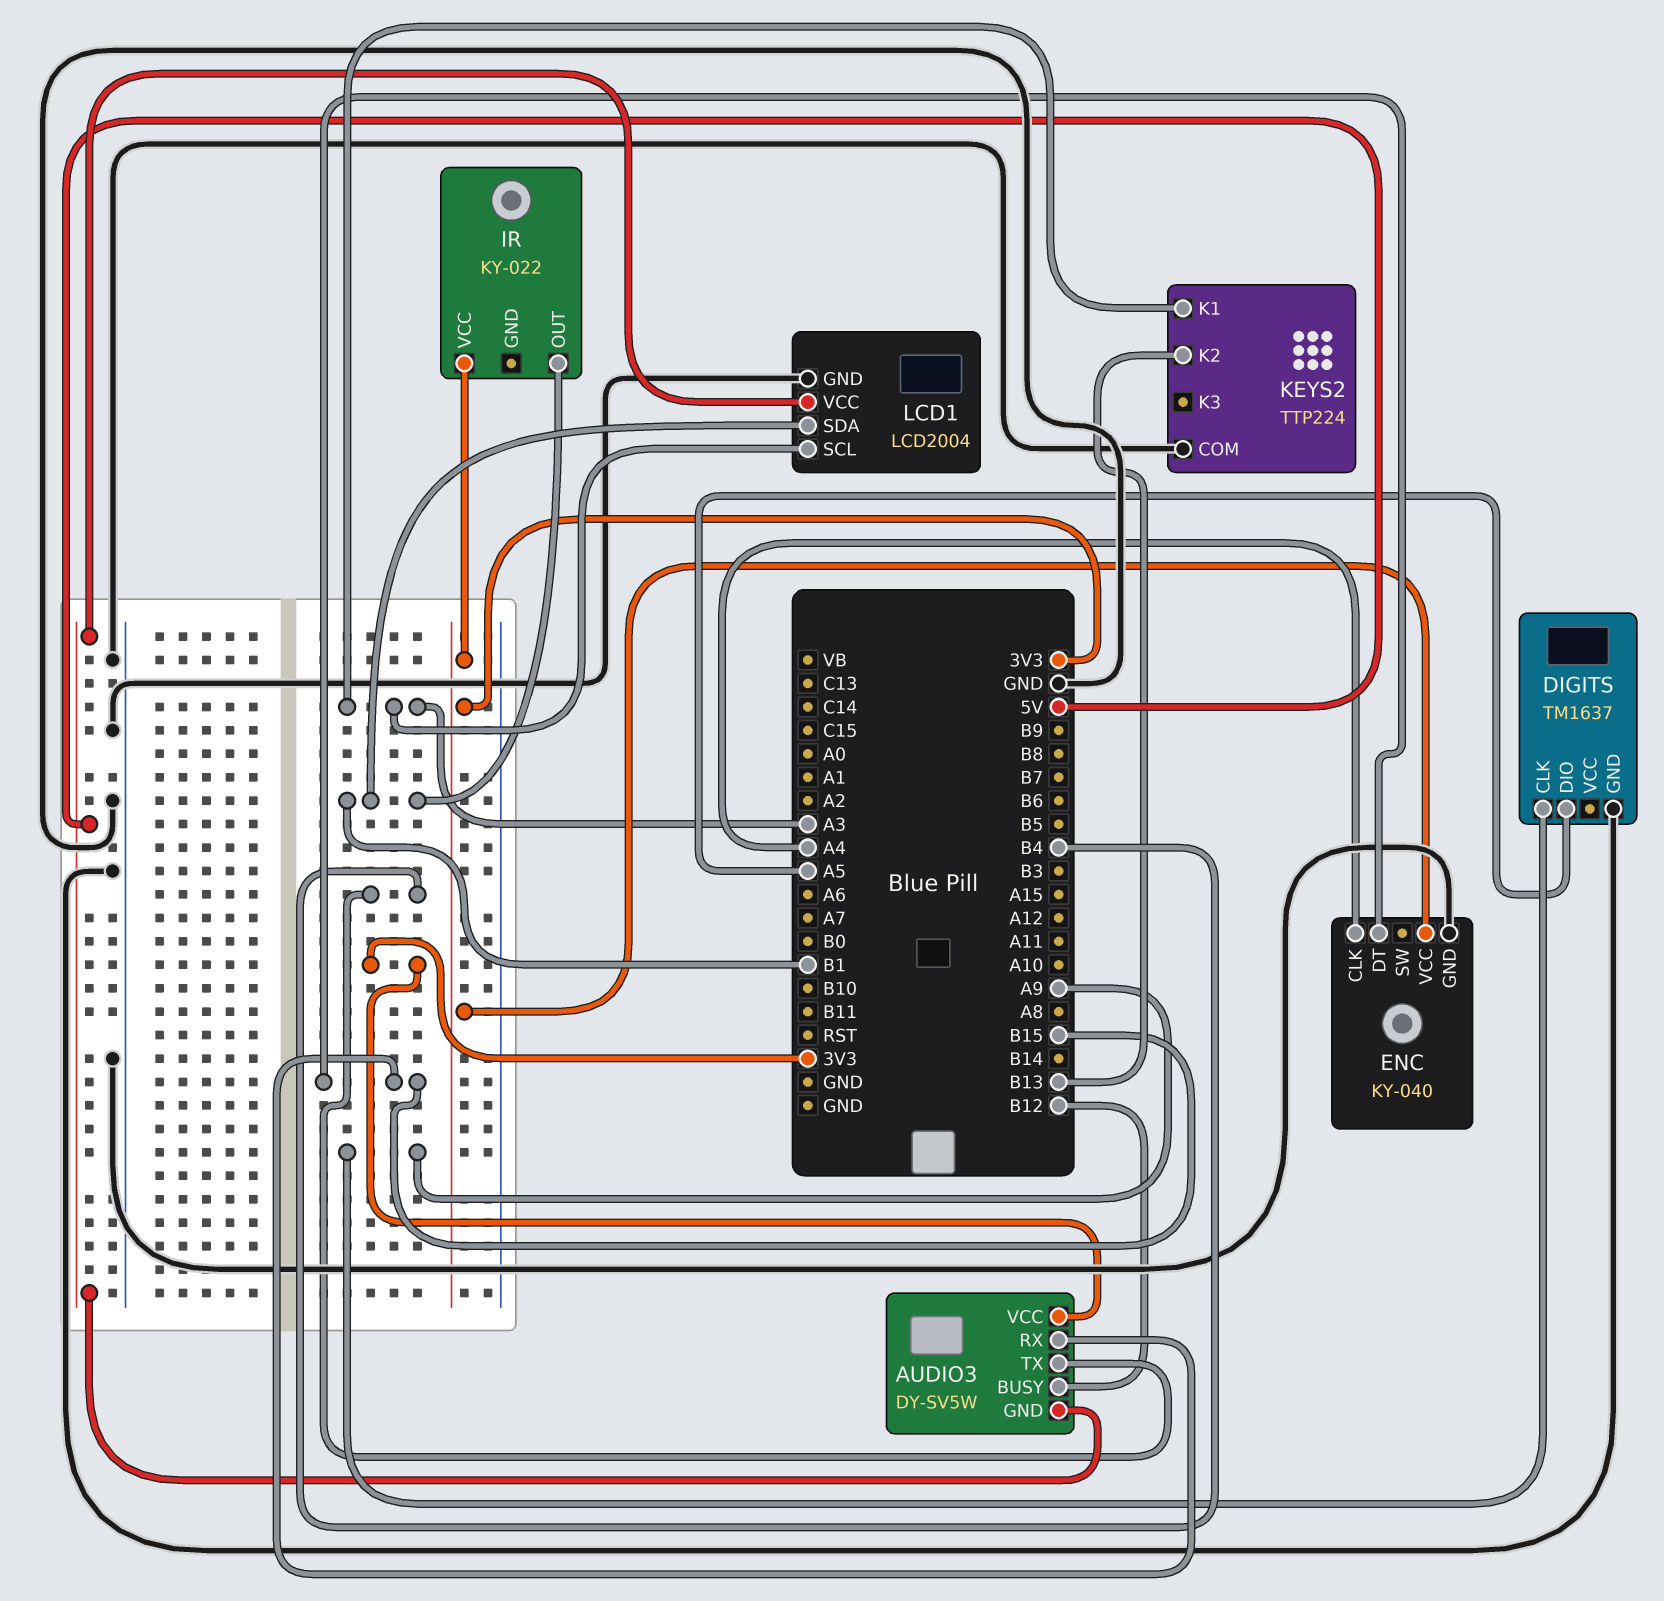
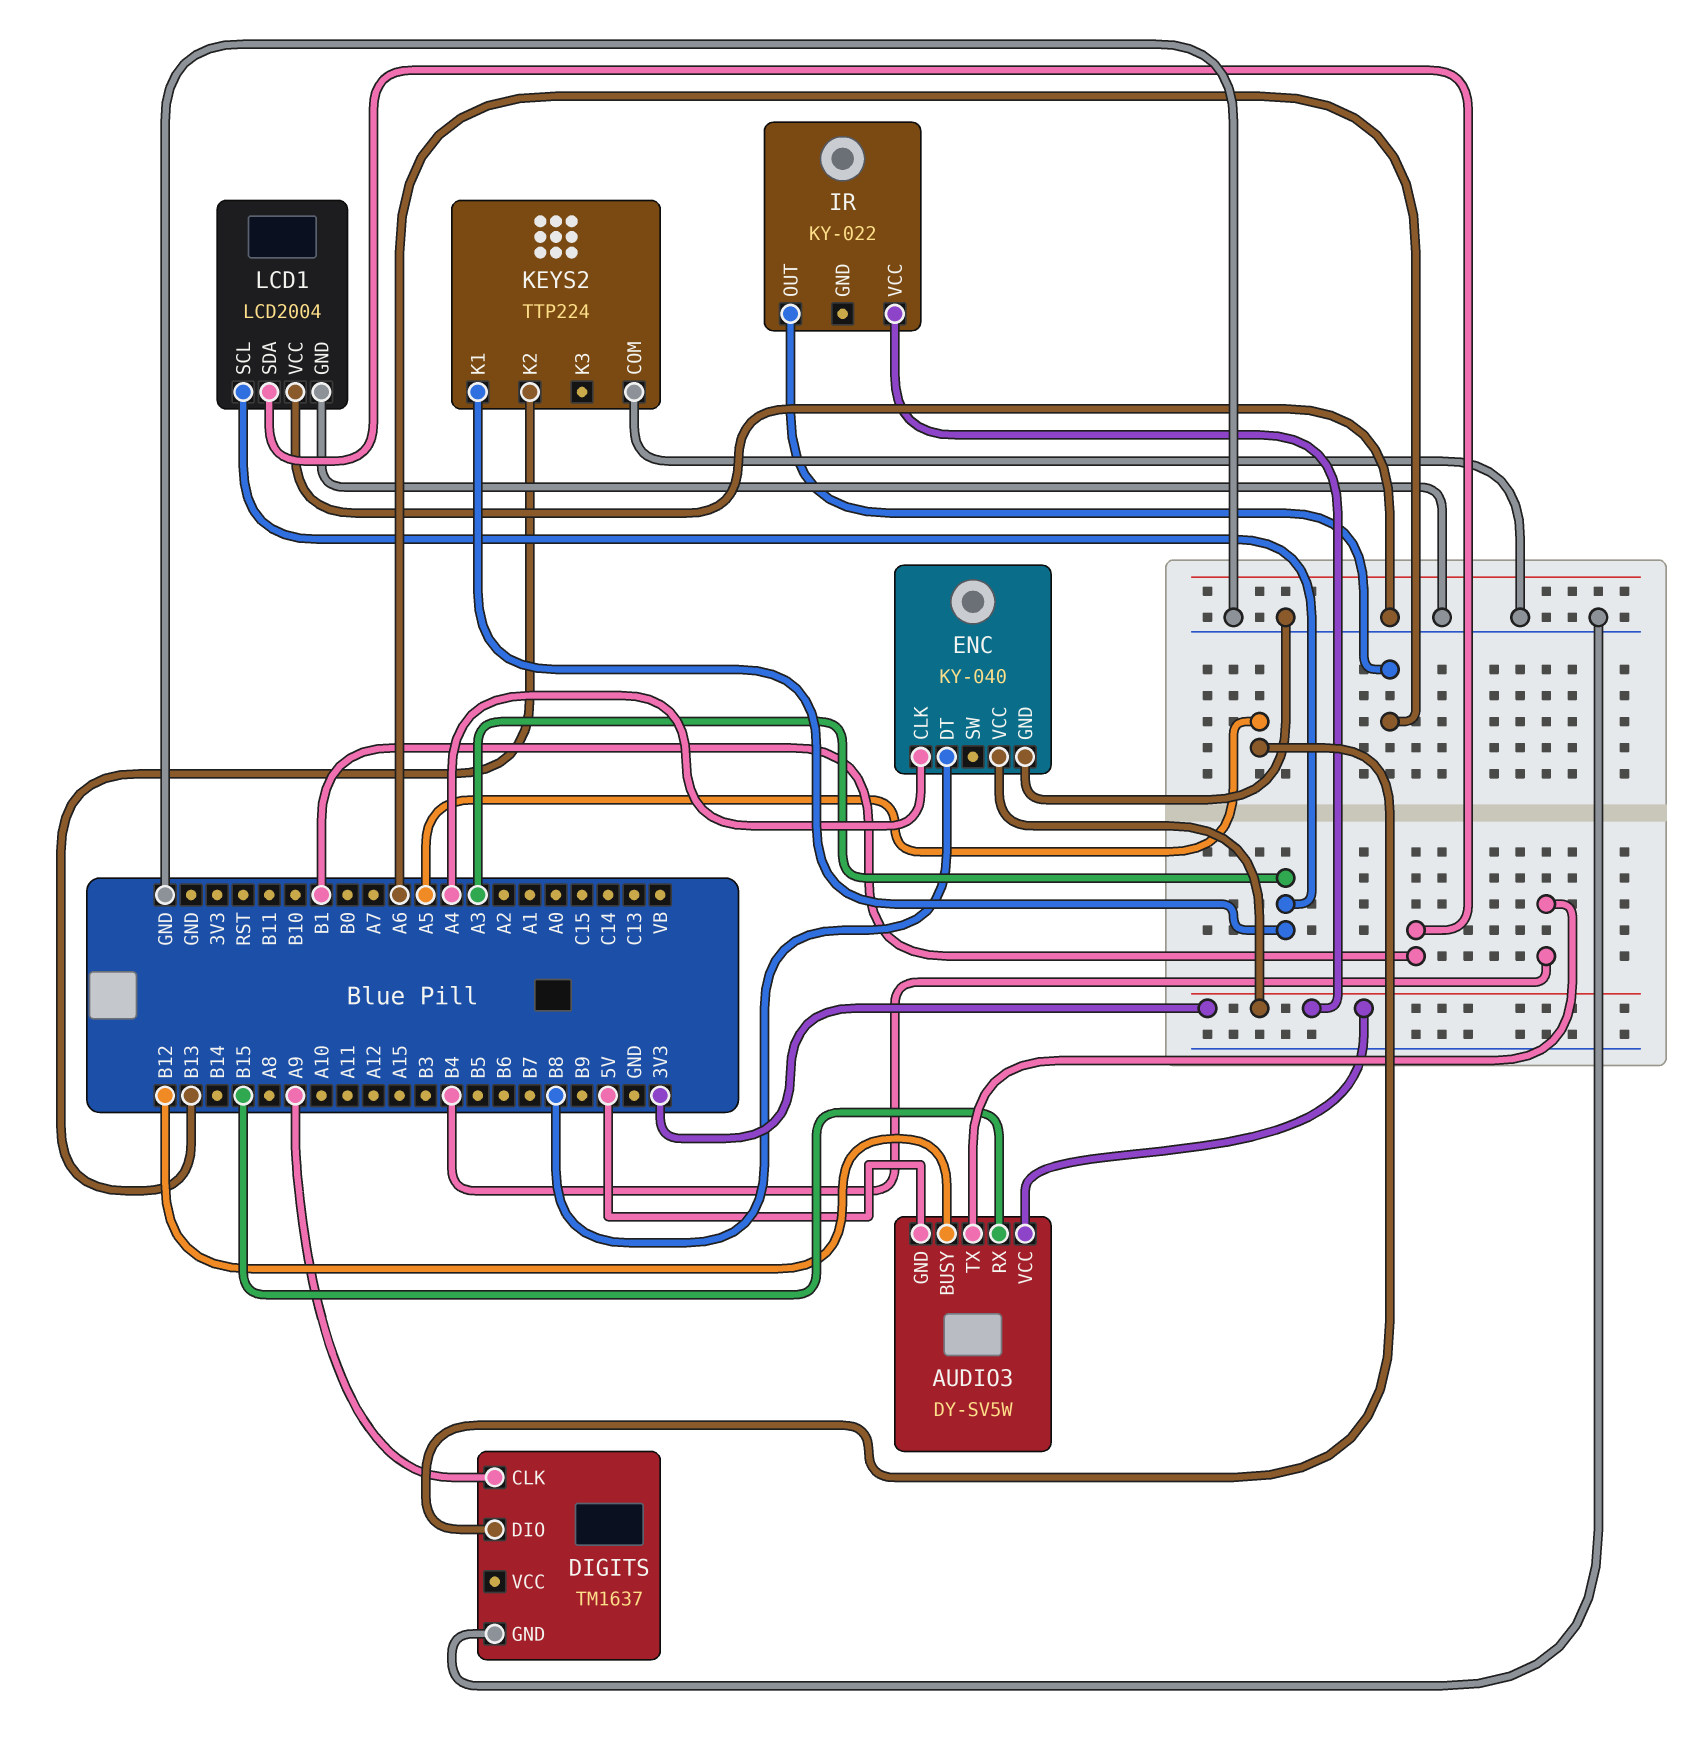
ENC pin DT: B15 -> B8
IR pin OUT: B1 -> A6
LCD1 pin VCC: 5V -> GND

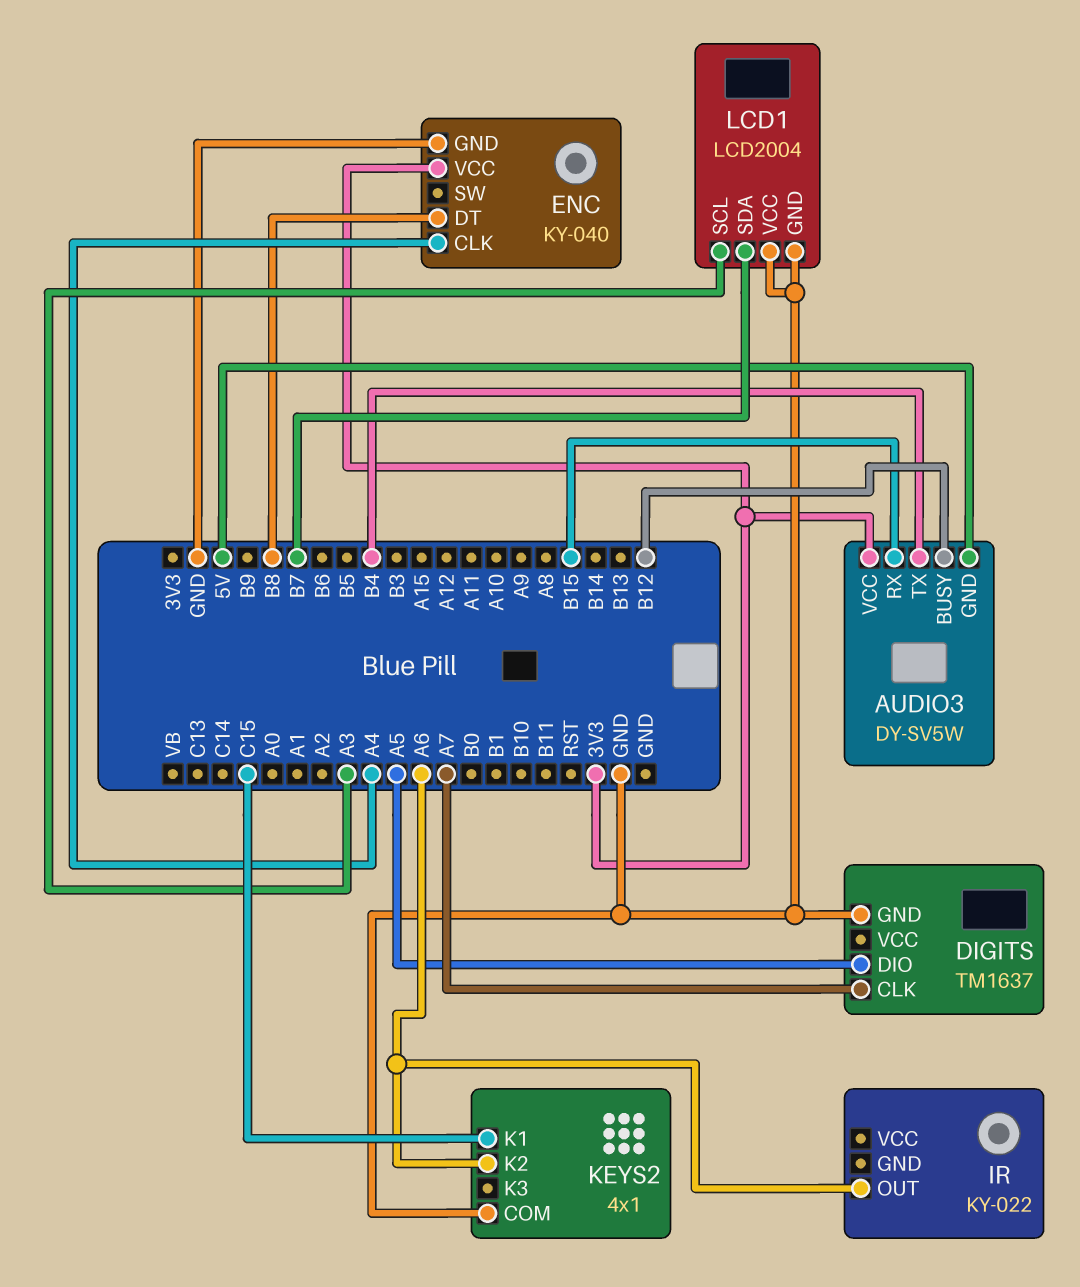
DIGITS pin CLK: A9 -> A7
IR pin VCC: 3V3 -> none
KEYS2: TTP224 -> 4x1
KEYS2 pin K1: A3 -> C15
KEYS2 pin K2: B13 -> A6
LCD1 pin SDA: B1 -> B7

